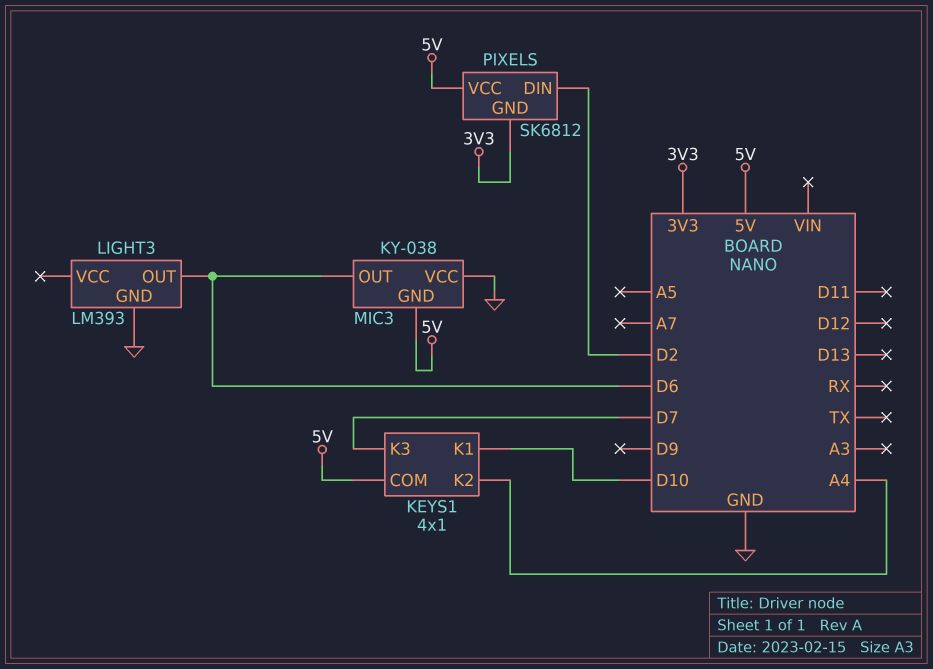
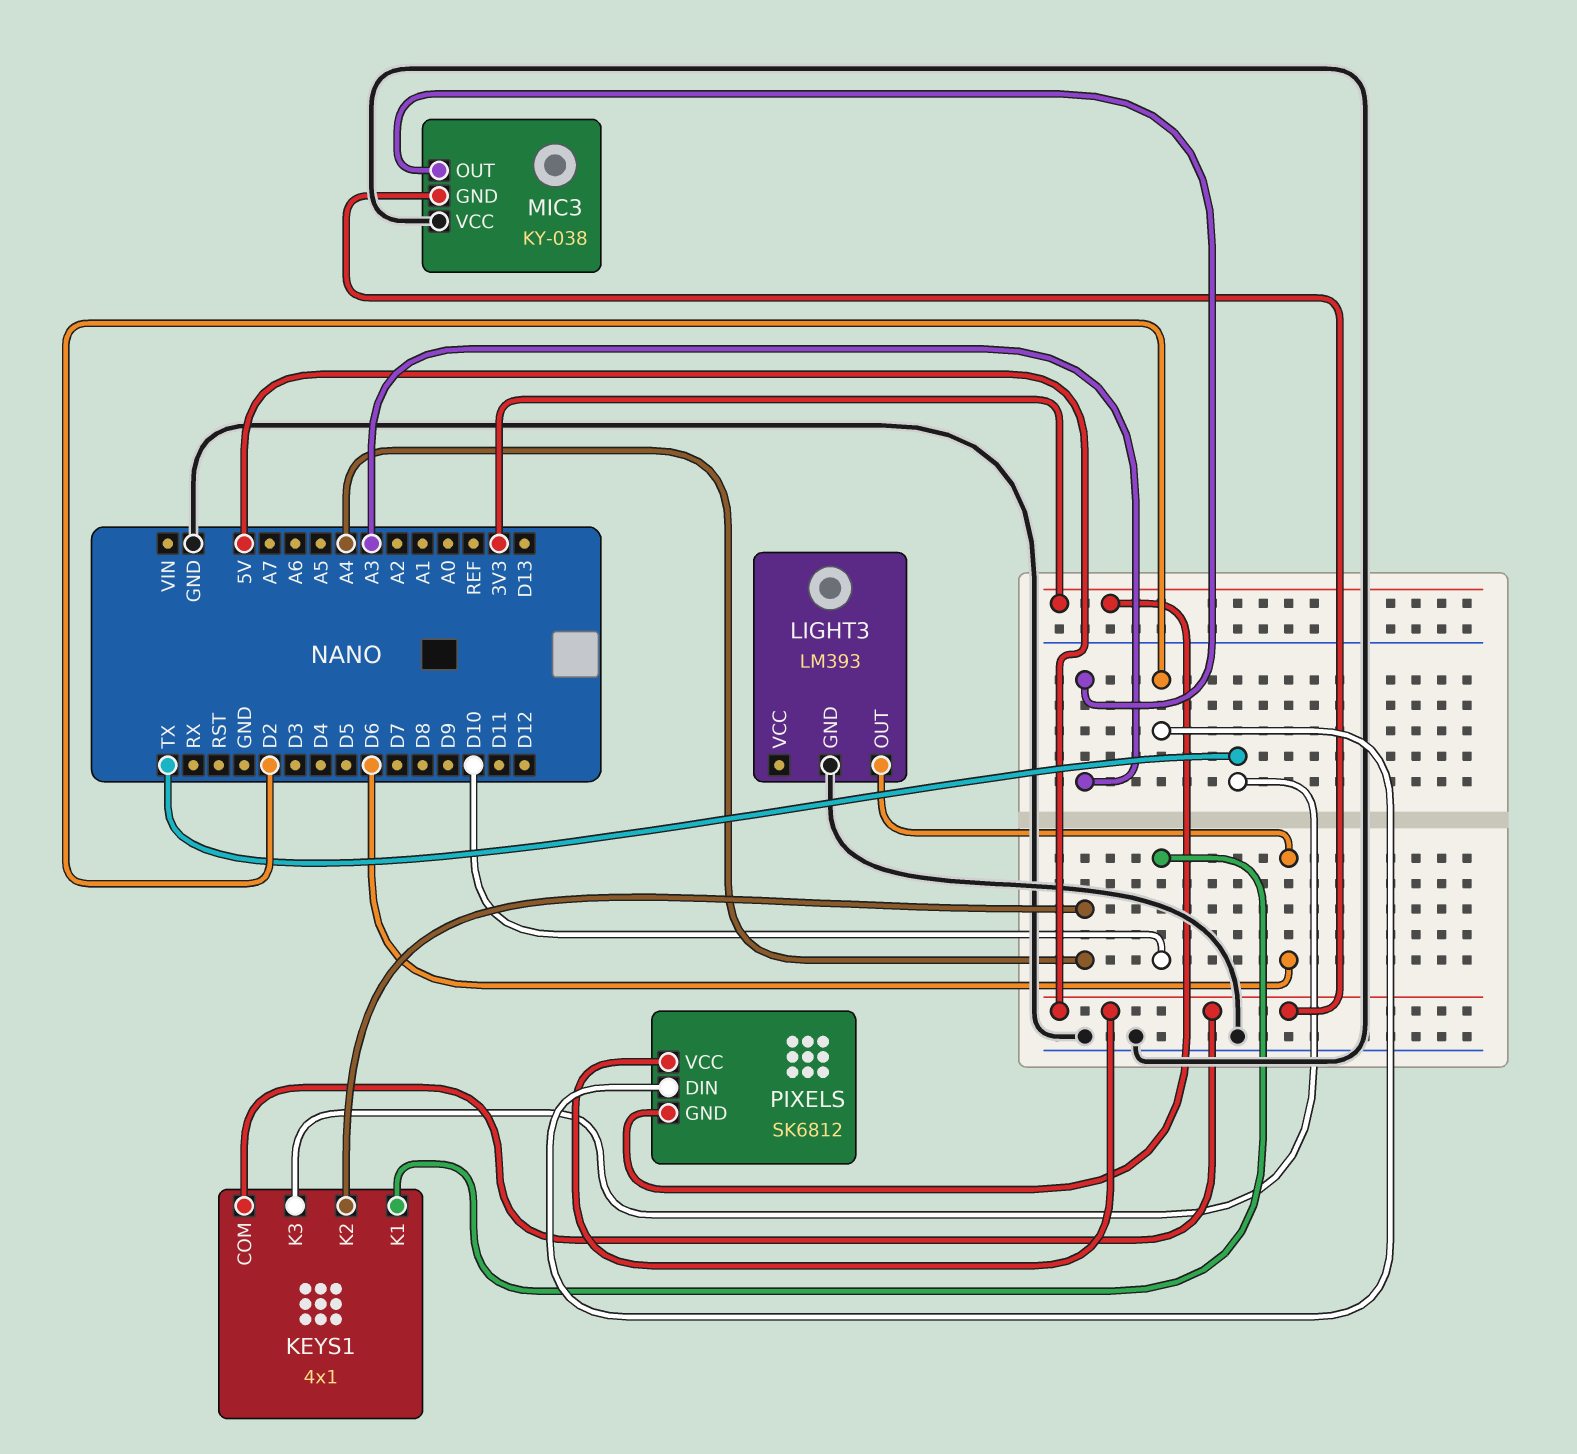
KEYS1 pin K3: D7 -> TX
MIC3 pin OUT: D6 -> A3

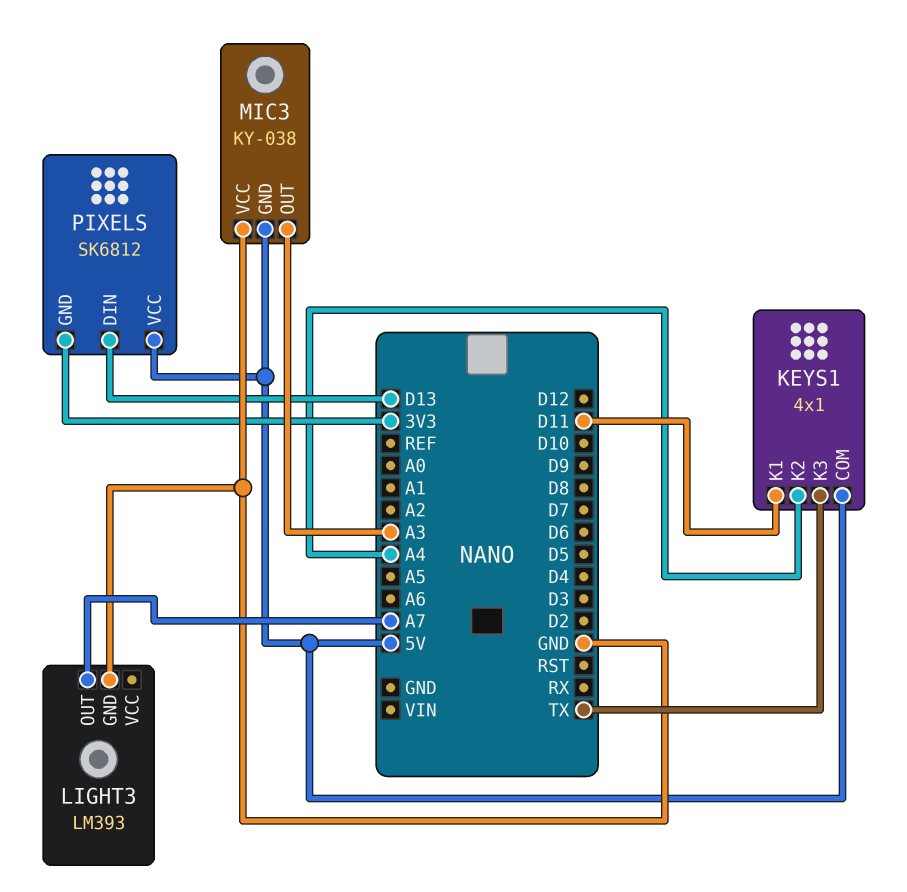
KEYS1 pin K1: D10 -> D11
LIGHT3 pin OUT: D6 -> A7
PIXELS pin DIN: D2 -> D13

